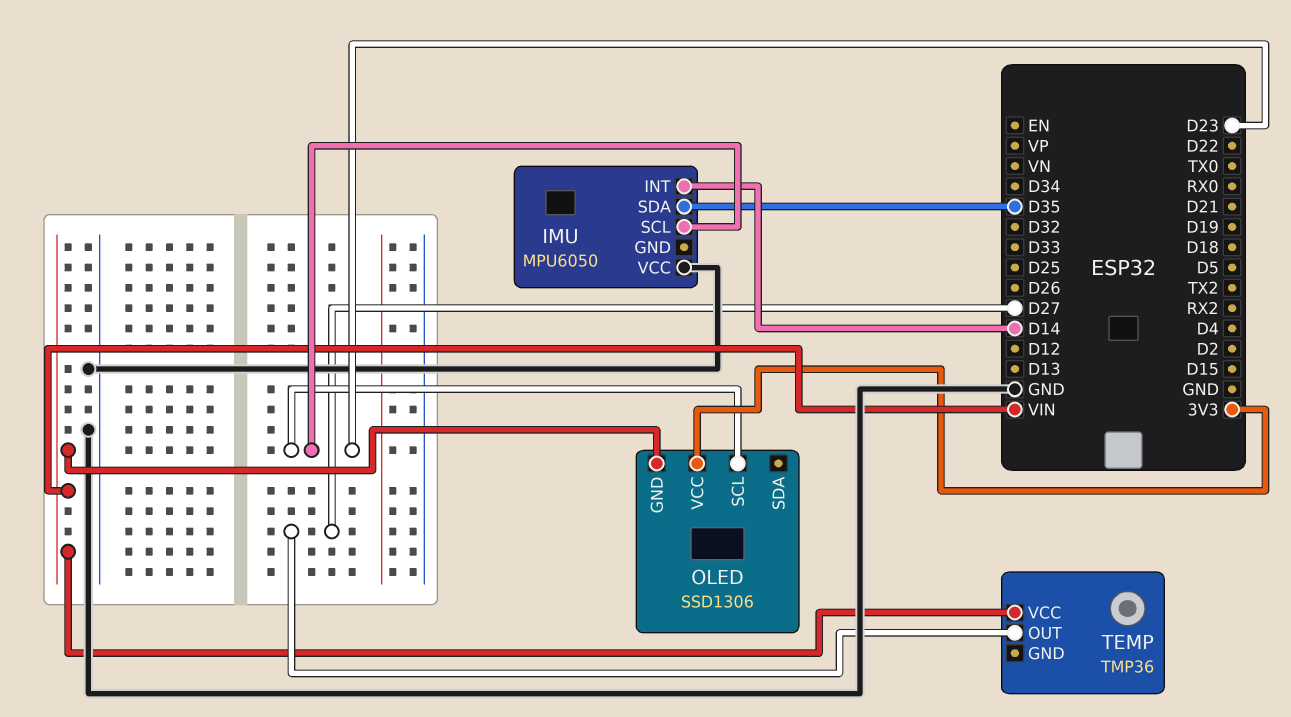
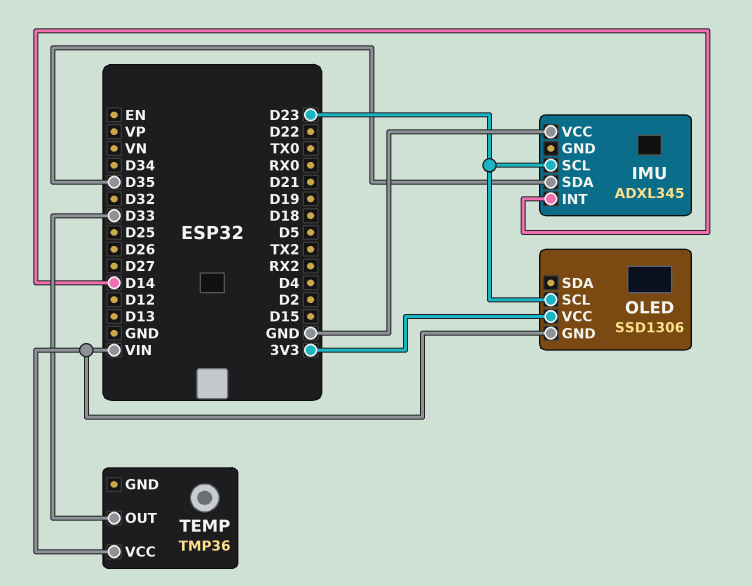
IMU: MPU6050 -> ADXL345
TEMP pin OUT: D27 -> D33

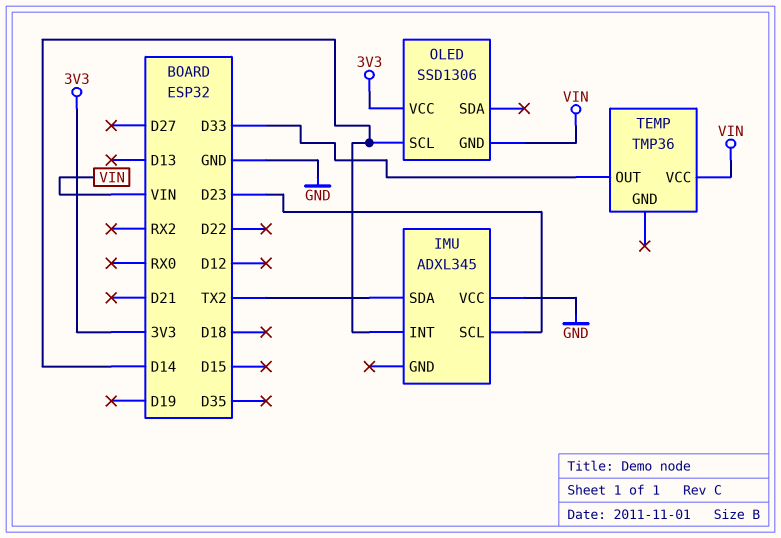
IMU pin SDA: D35 -> TX2
OLED pin SCL: D23 -> D14

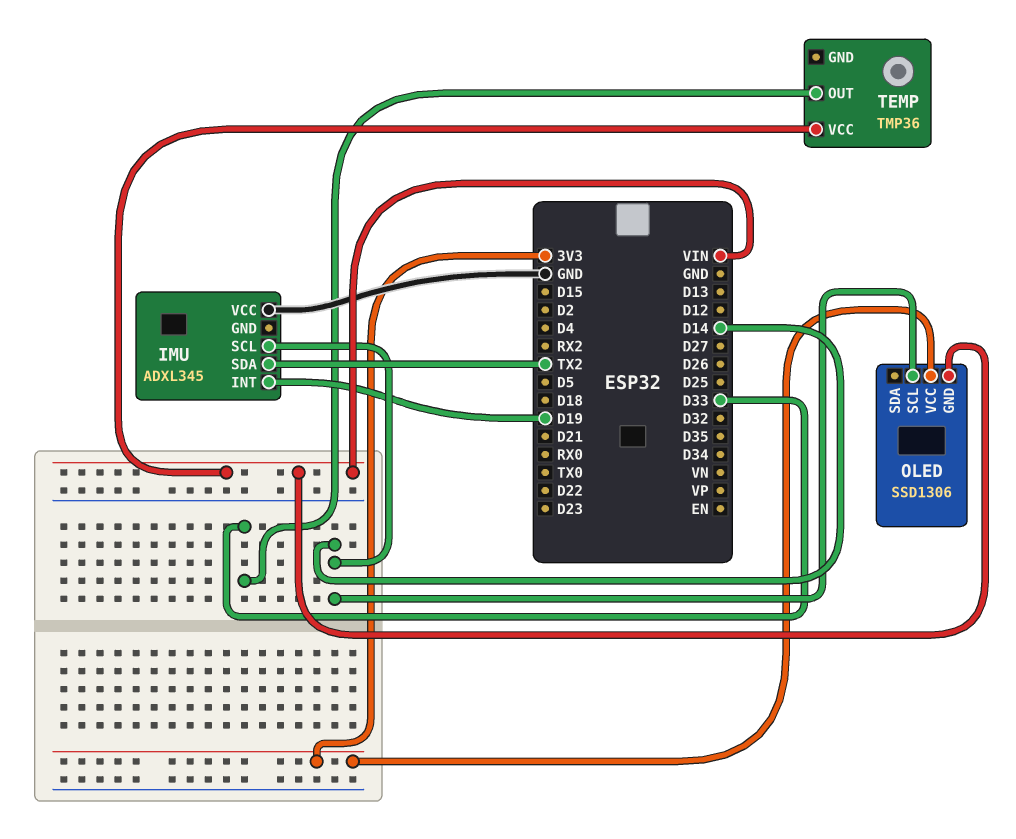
IMU pin INT: D14 -> D19
IMU pin SCL: D23 -> D14

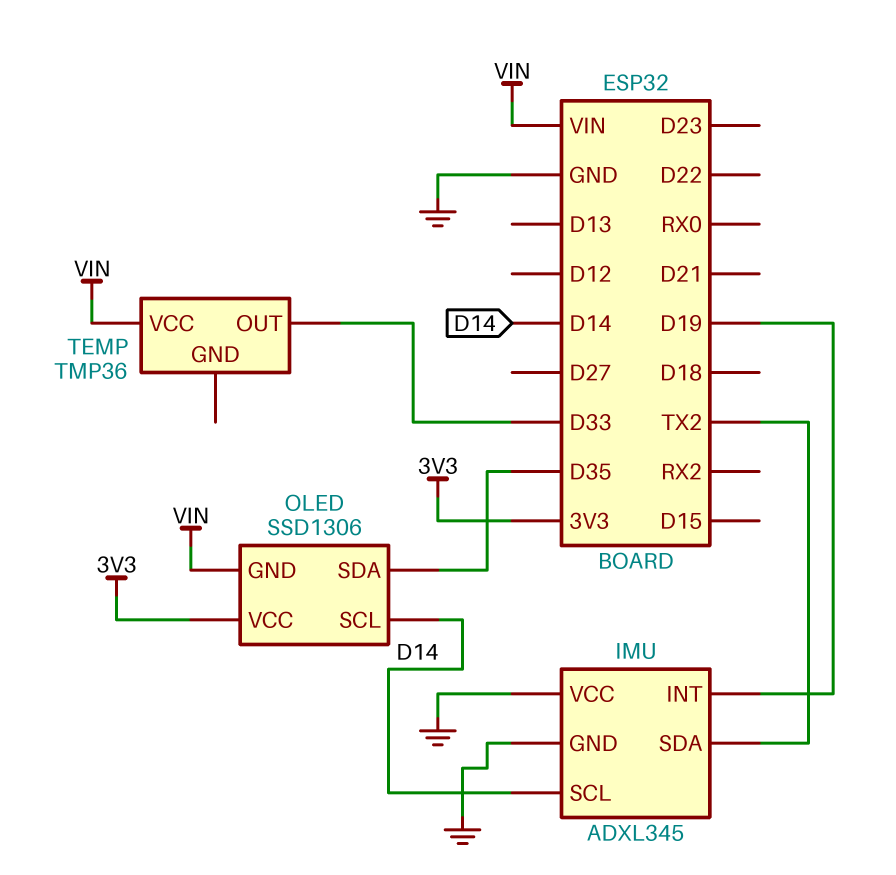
IMU pin GND: none -> GND
OLED pin SDA: none -> D35

